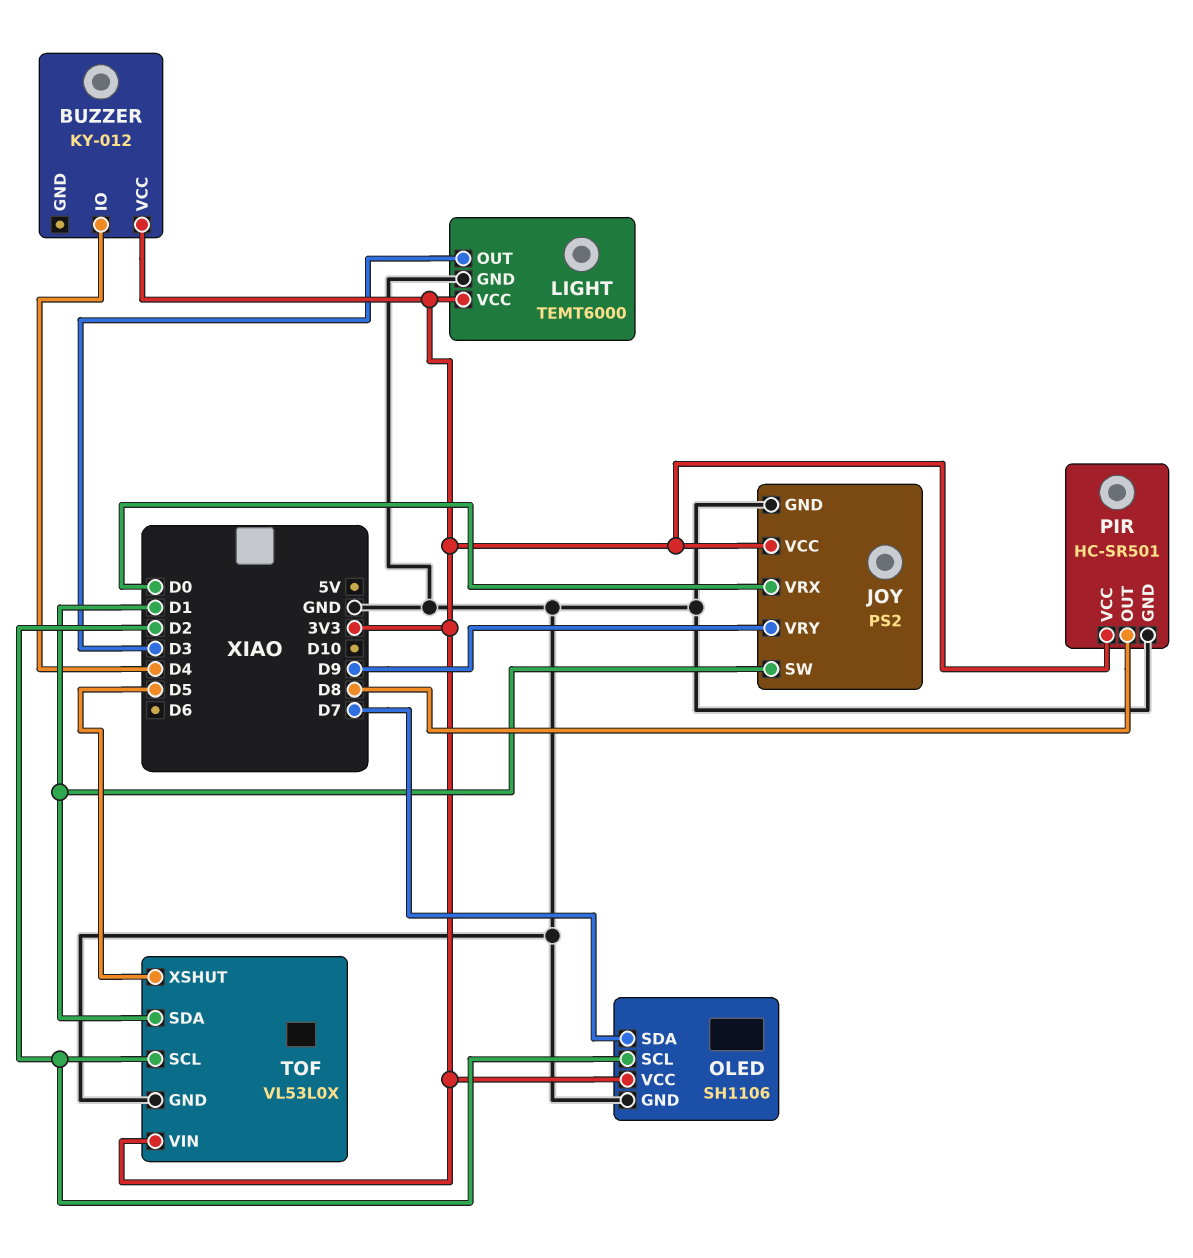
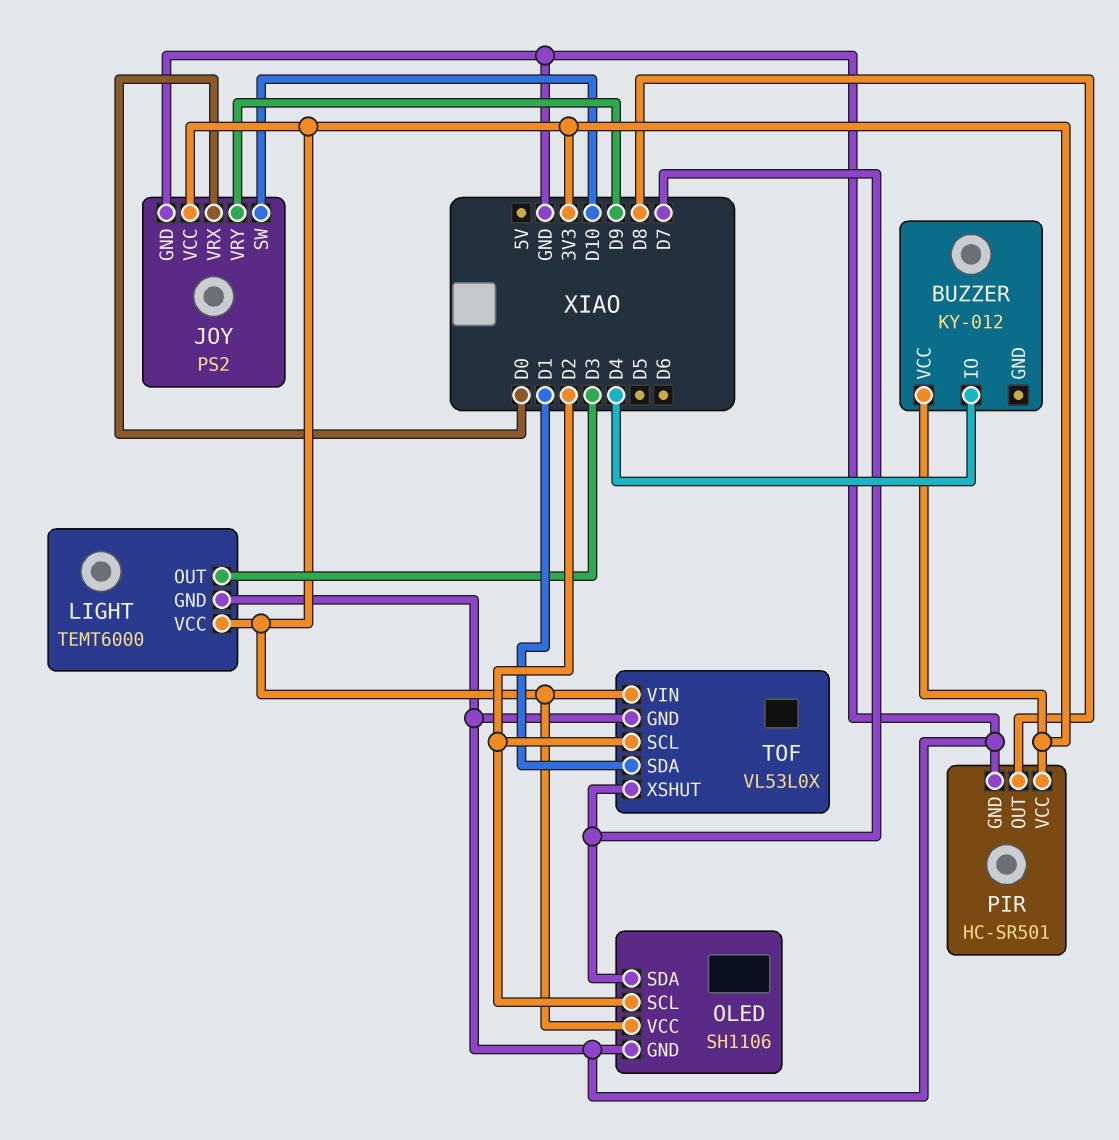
JOY pin SW: D1 -> D10
TOF pin XSHUT: D5 -> D7

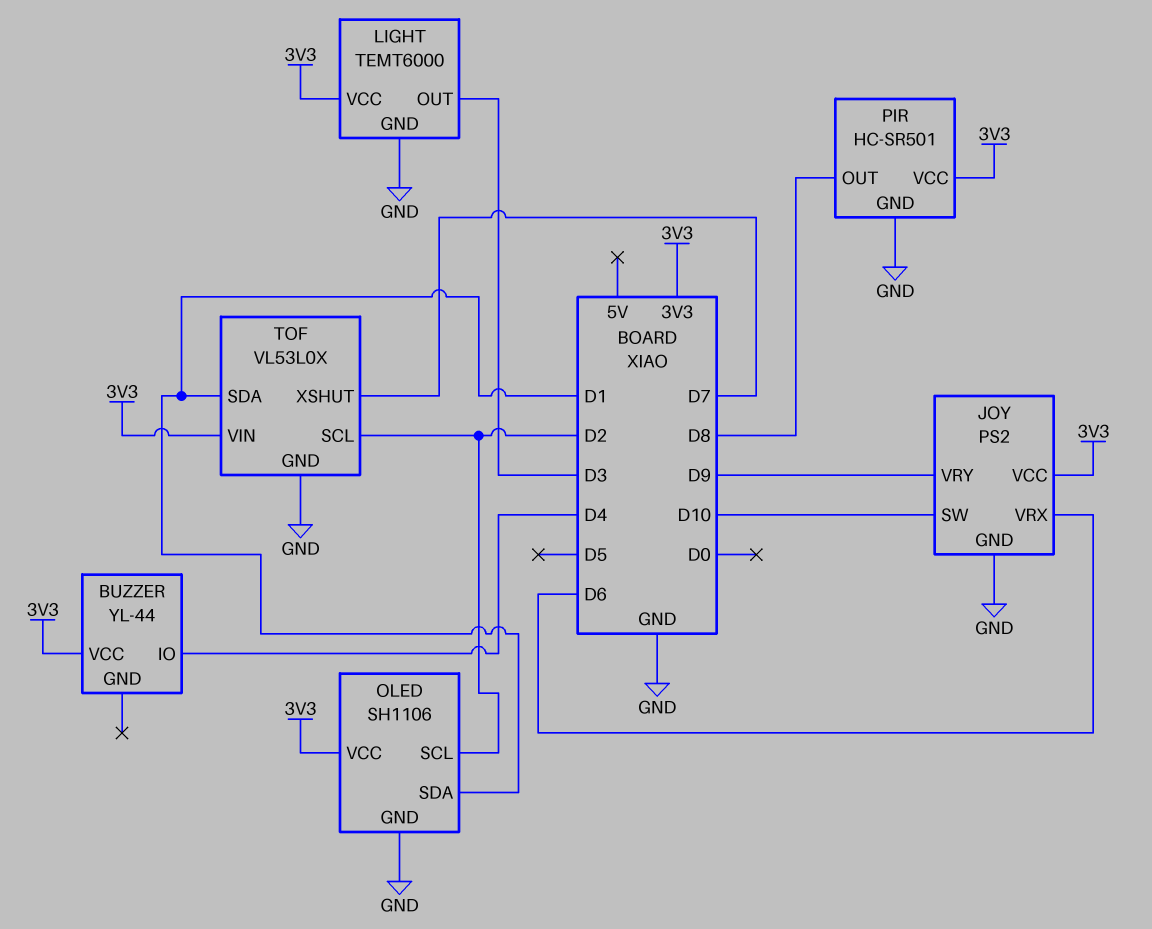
BUZZER: KY-012 -> YL-44
JOY pin VRX: D0 -> D6
OLED pin SDA: D7 -> D1

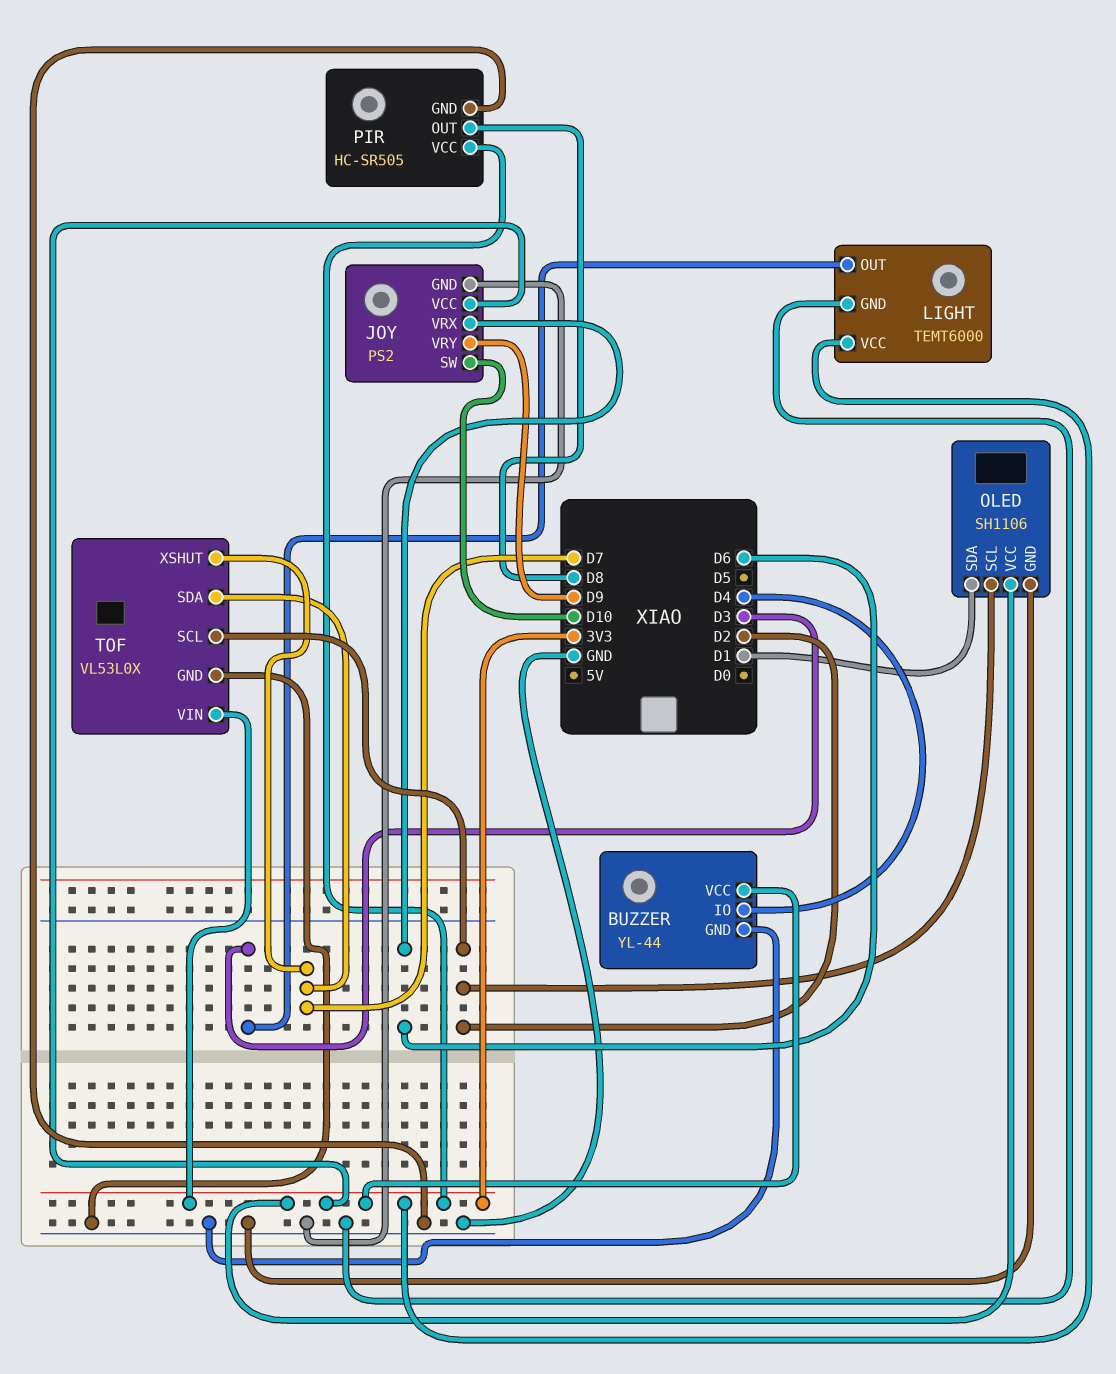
BUZZER pin GND: none -> GND
PIR: HC-SR501 -> HC-SR505
TOF pin SDA: D1 -> D7

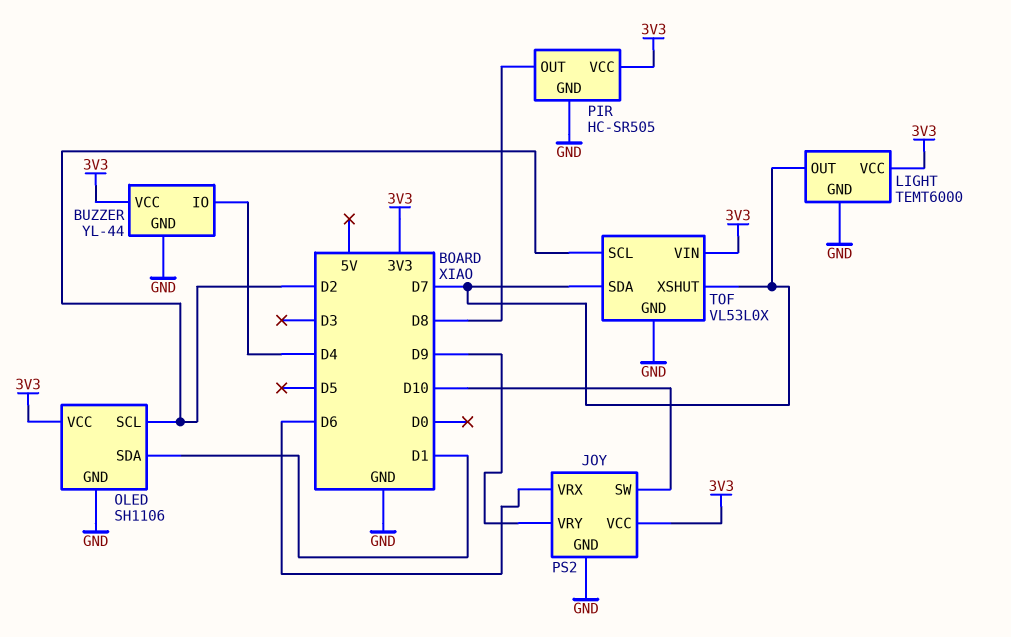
LIGHT pin OUT: D3 -> D7

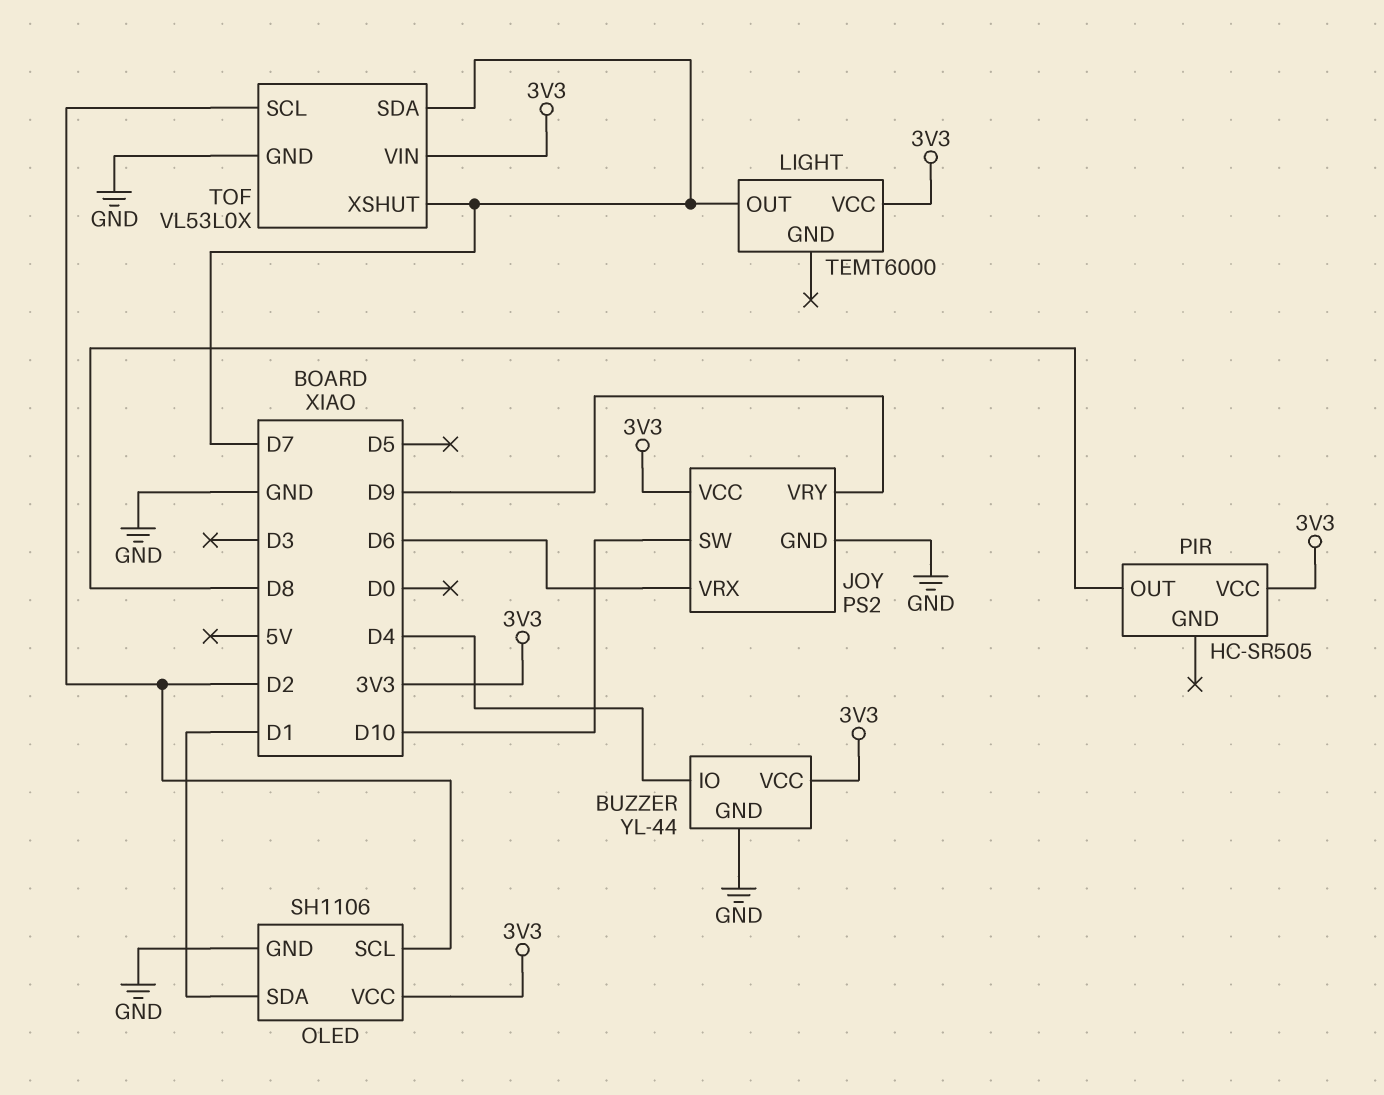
LIGHT pin GND: GND -> none
PIR pin GND: GND -> none

